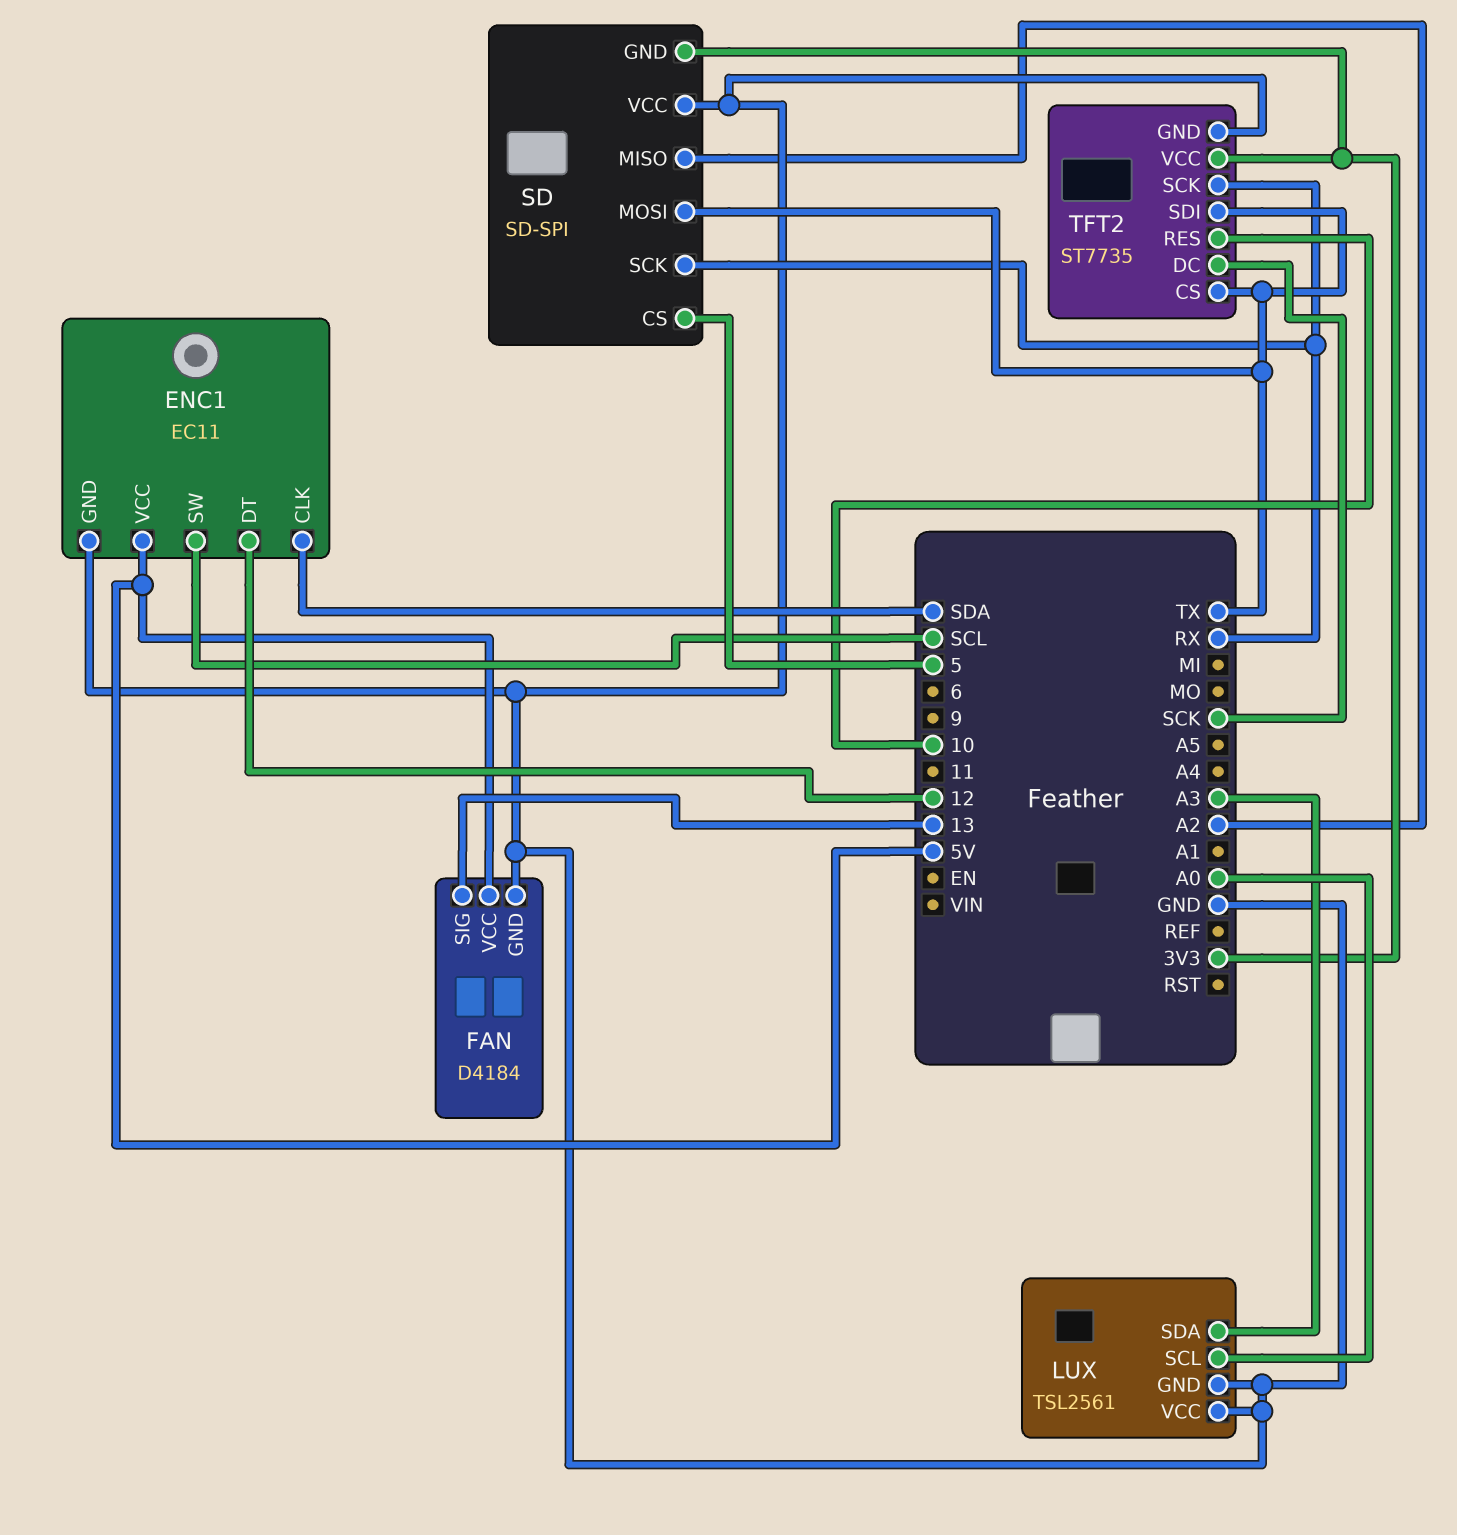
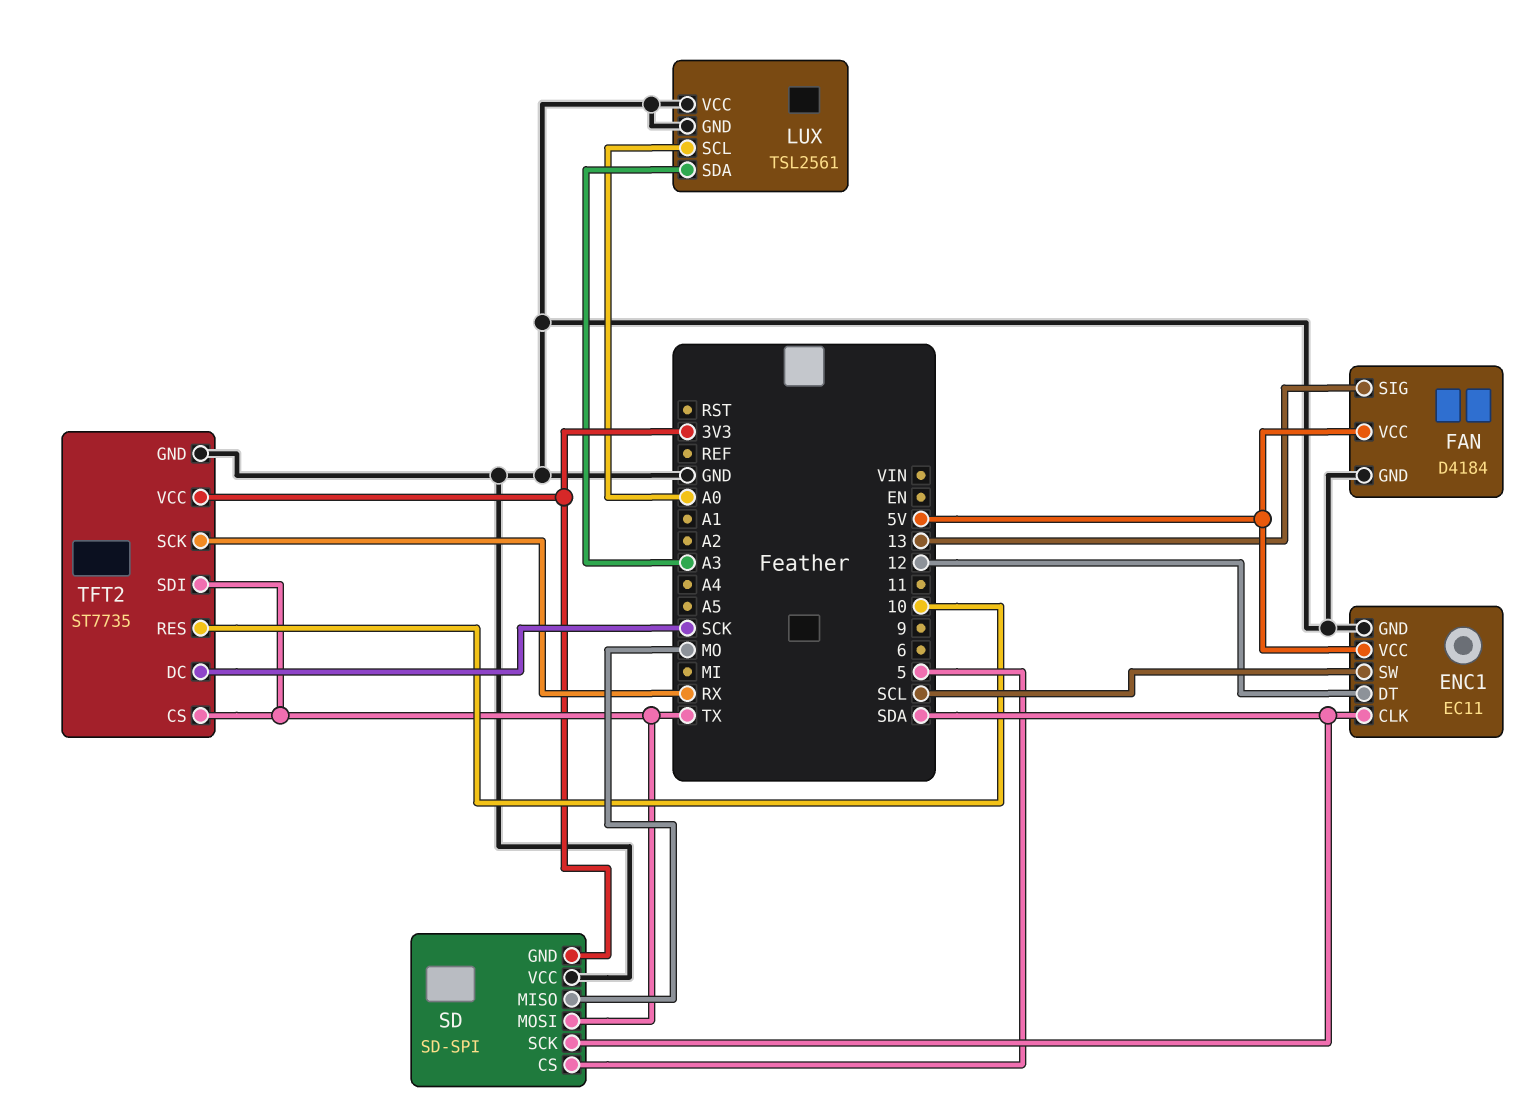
SD pin MISO: A2 -> MO
SD pin SCK: RX -> SDA

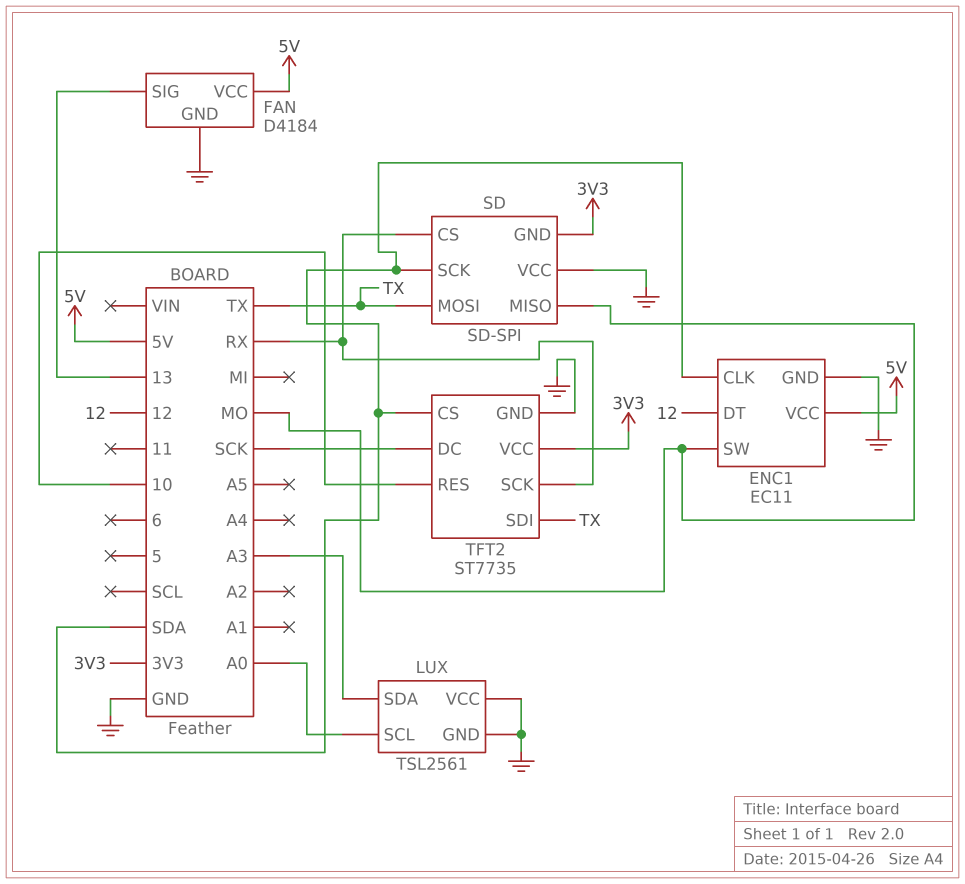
ENC1 pin SW: SCL -> MO
SD pin CS: 5 -> RX
TFT2 pin CS: TX -> SDA

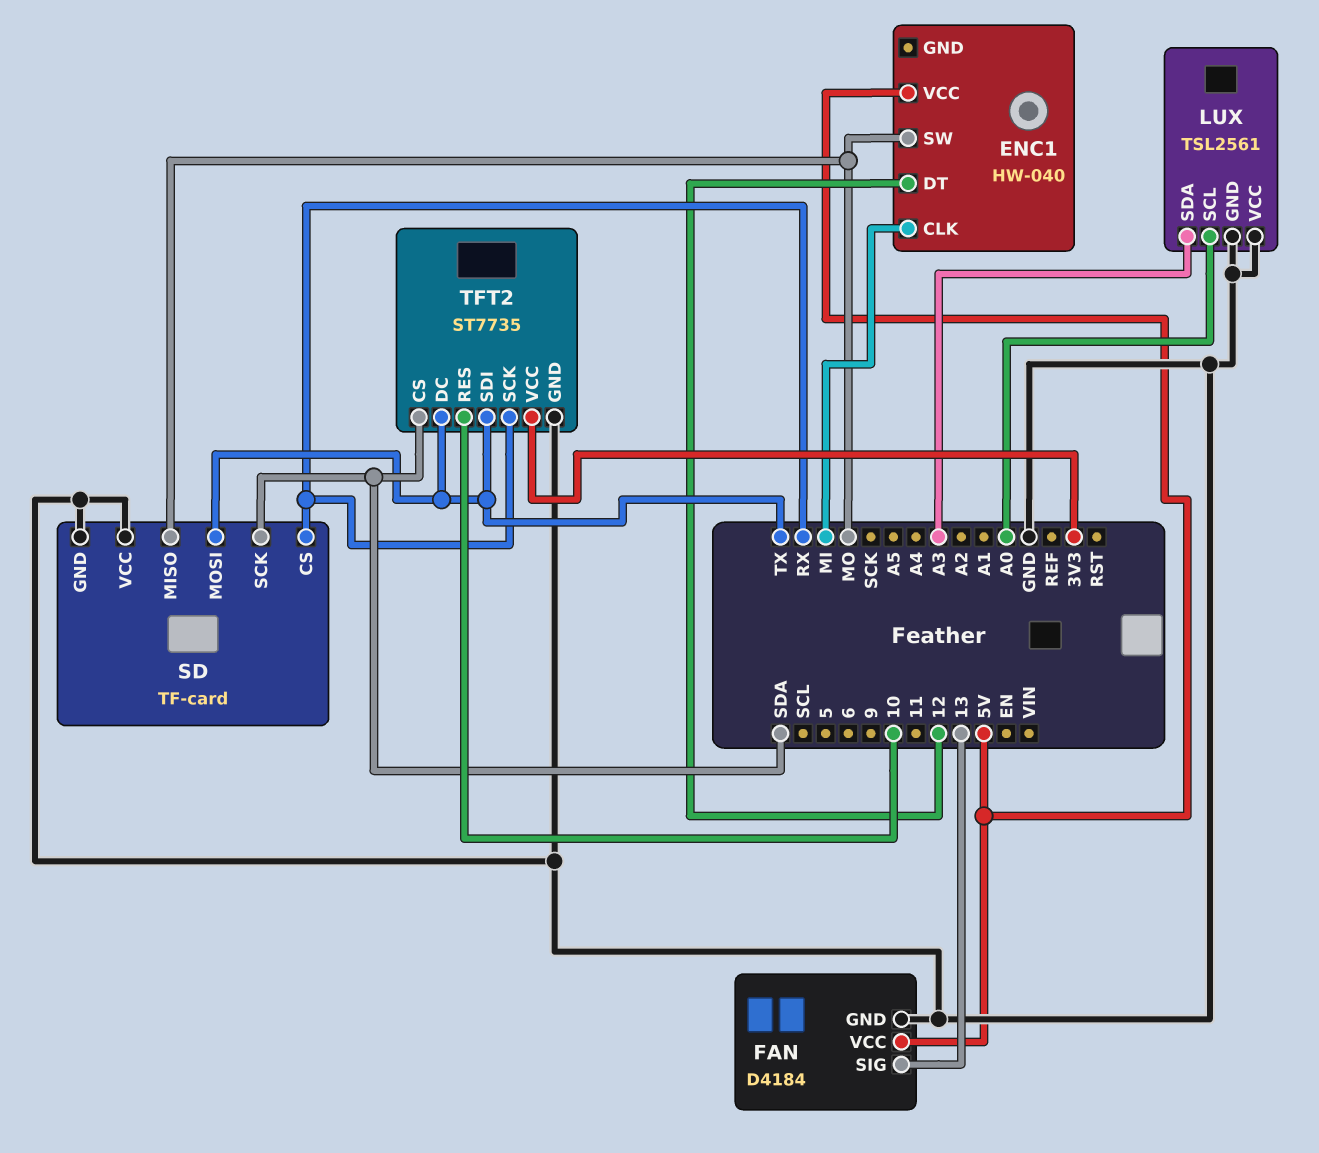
ENC1: EC11 -> HW-040
ENC1 pin CLK: SDA -> MI
ENC1 pin GND: GND -> none
SD: SD-SPI -> TF-card
SD pin GND: 3V3 -> GND
TFT2 pin DC: SCK -> TX

